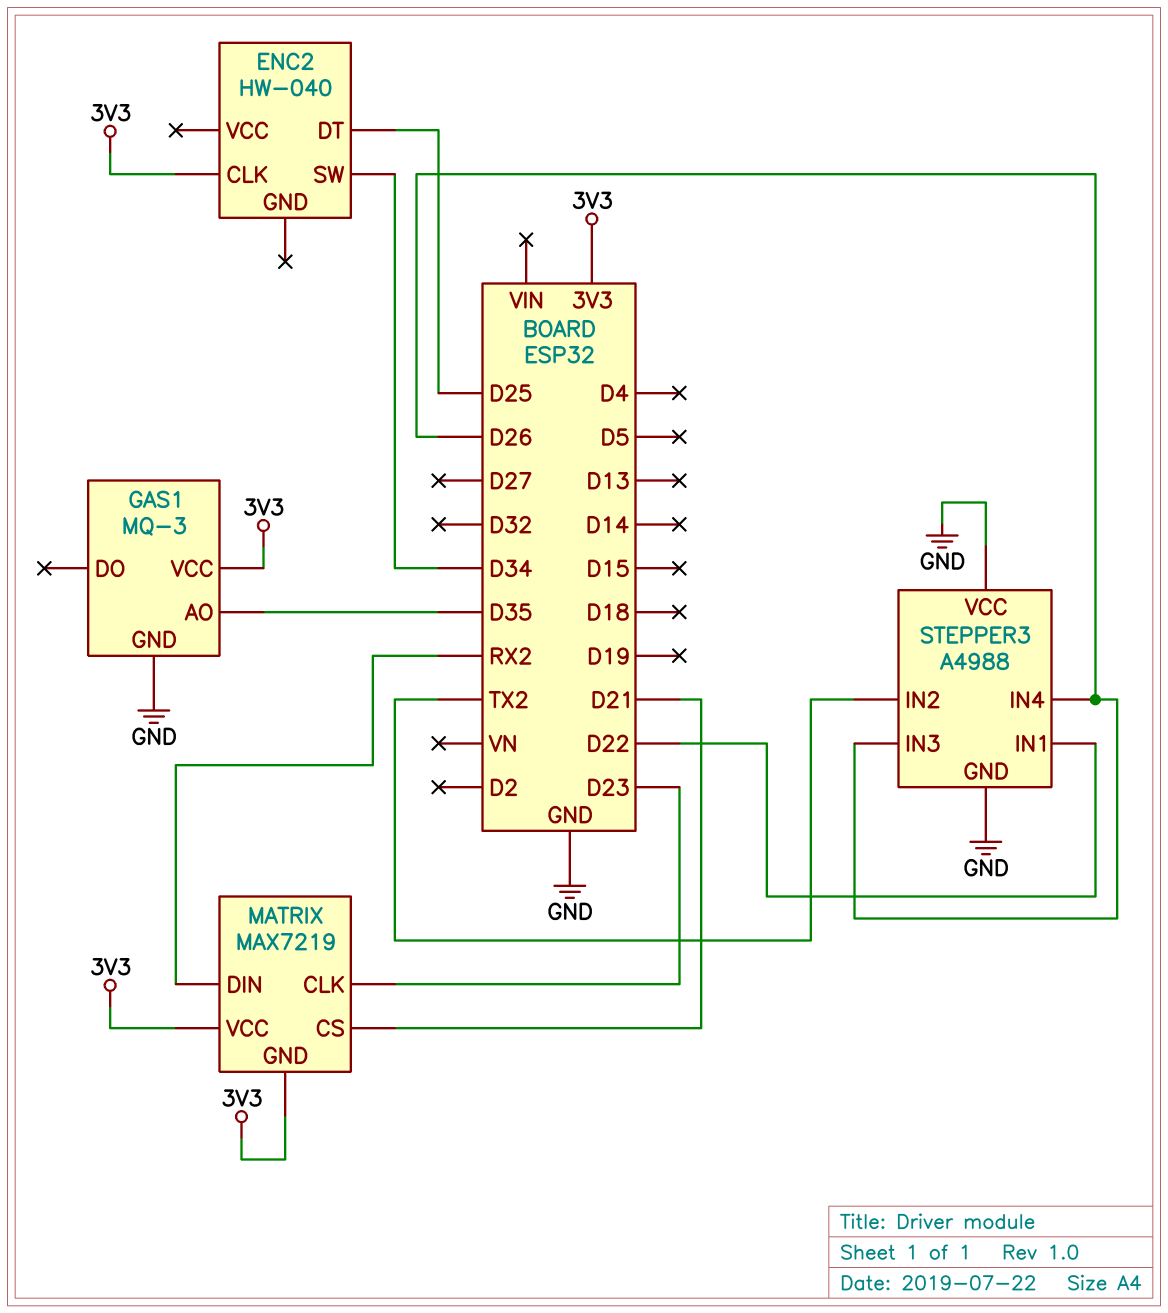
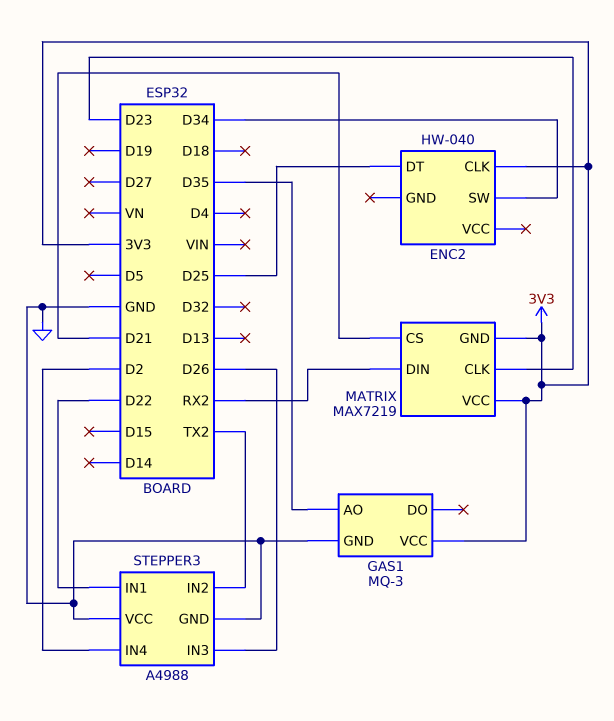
STEPPER3 pin IN4: D26 -> D2

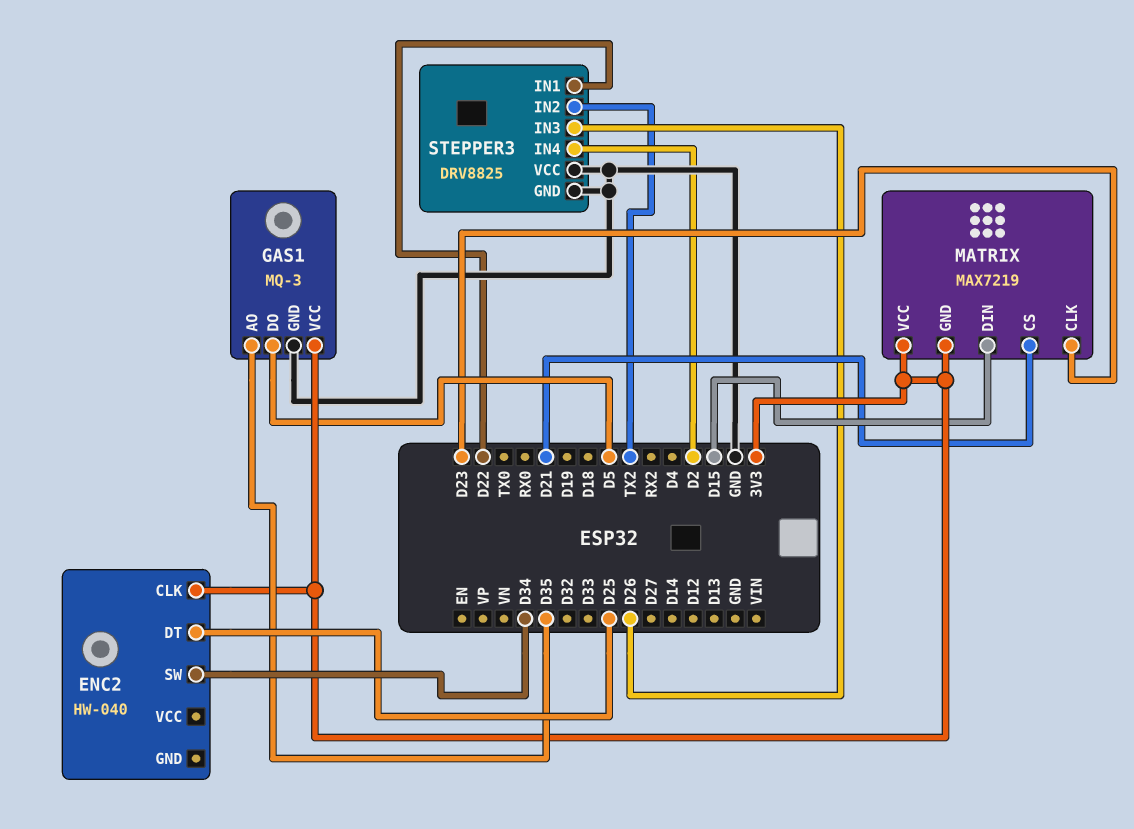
GAS1 pin DO: none -> D5
MATRIX pin DIN: RX2 -> D15
STEPPER3: A4988 -> DRV8825

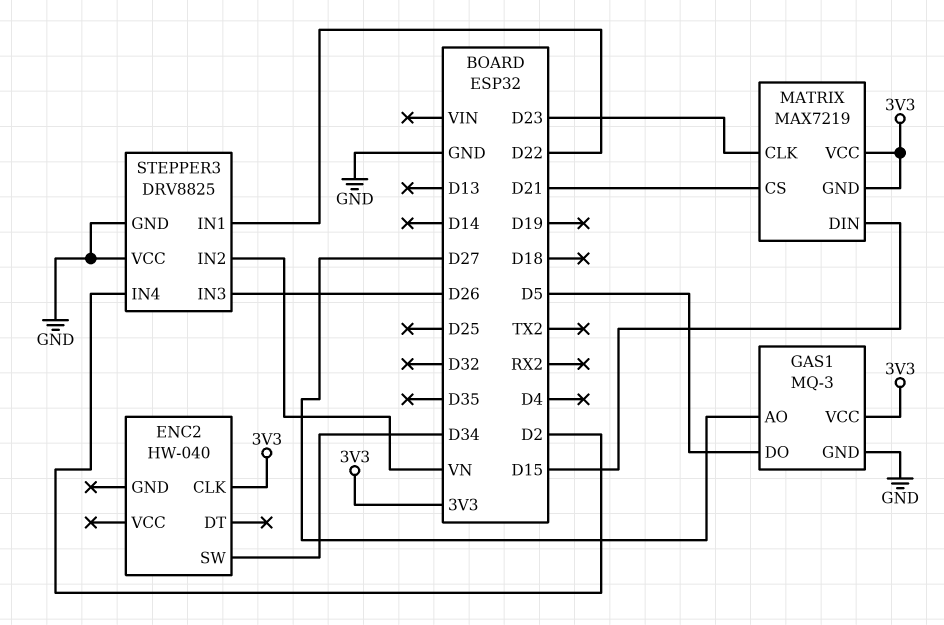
ENC2 pin DT: D25 -> none
GAS1 pin AO: D35 -> D27
STEPPER3 pin IN2: TX2 -> VN

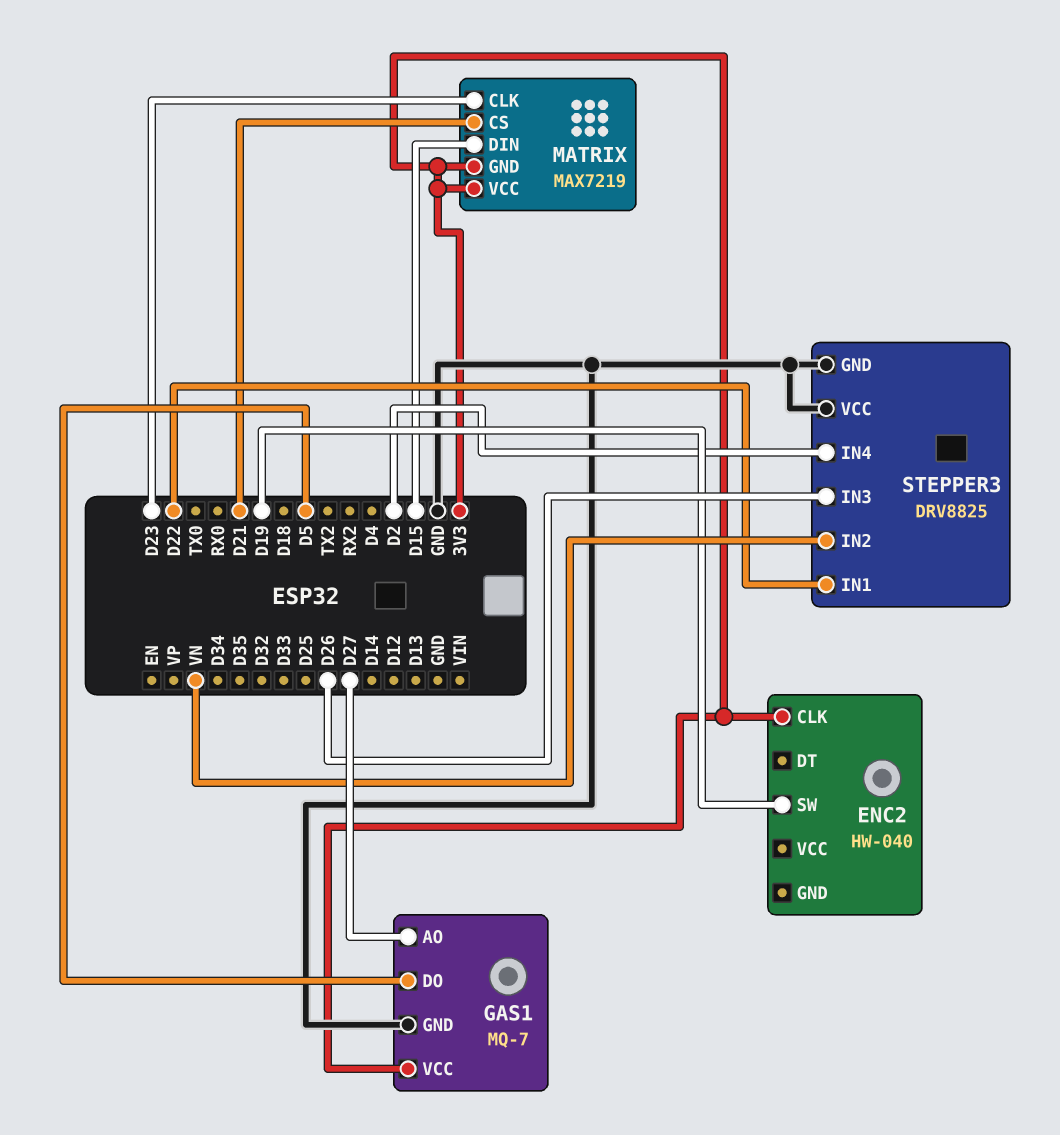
ENC2 pin SW: D34 -> D19
GAS1: MQ-3 -> MQ-7

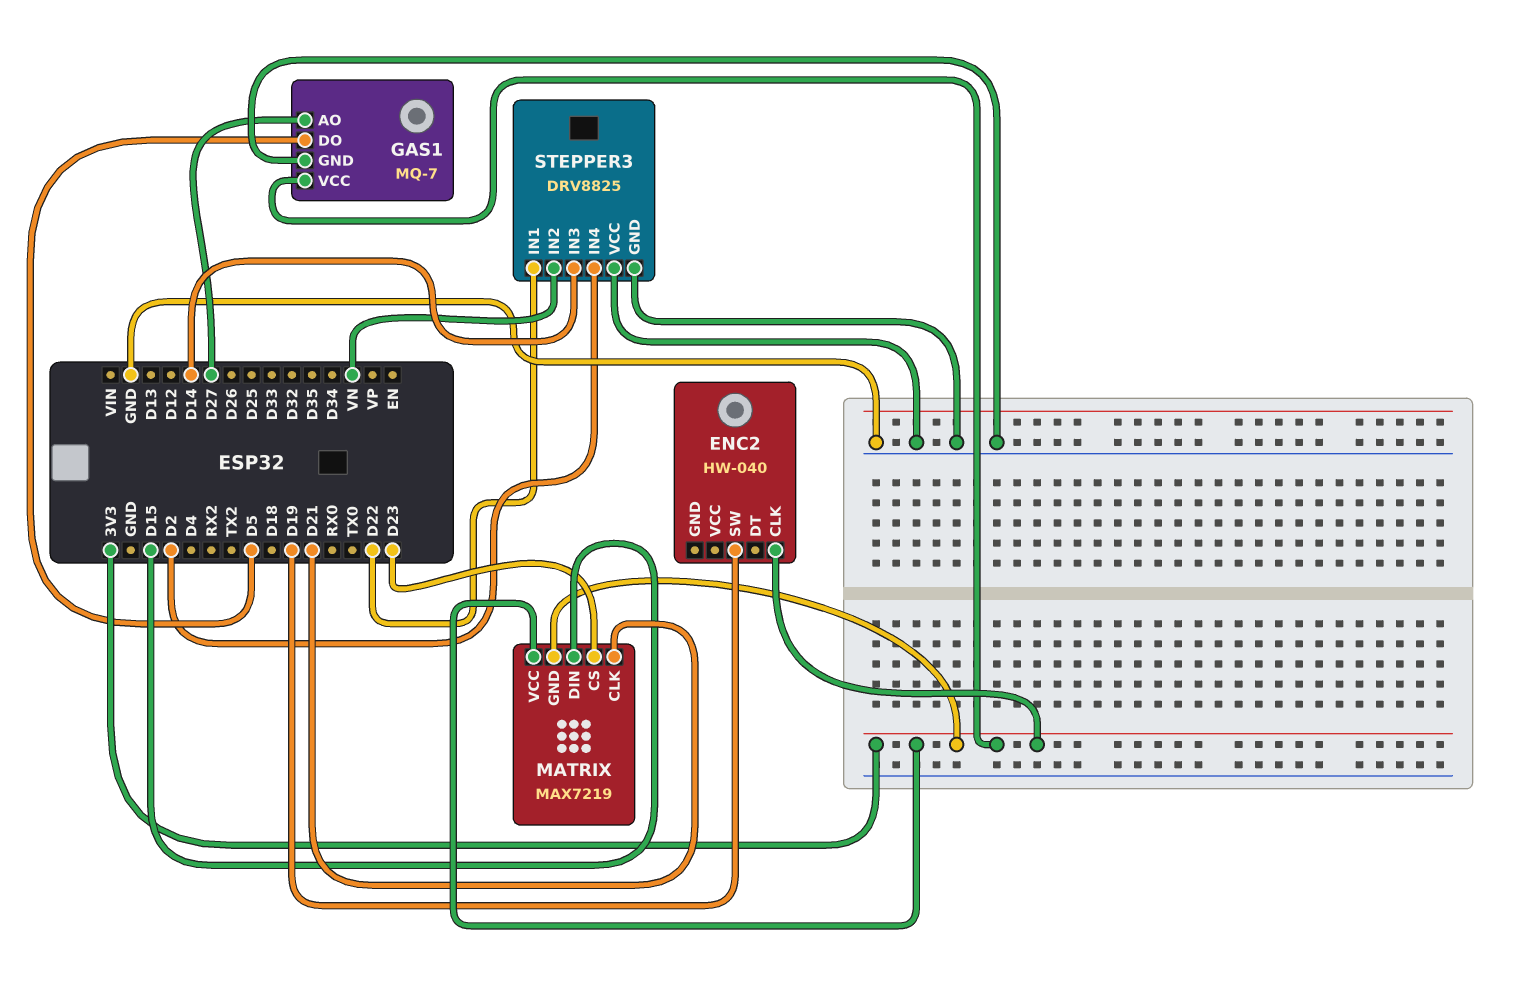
MATRIX pin CLK: D23 -> D21
MATRIX pin CS: D21 -> D23
STEPPER3 pin IN3: D26 -> D14

